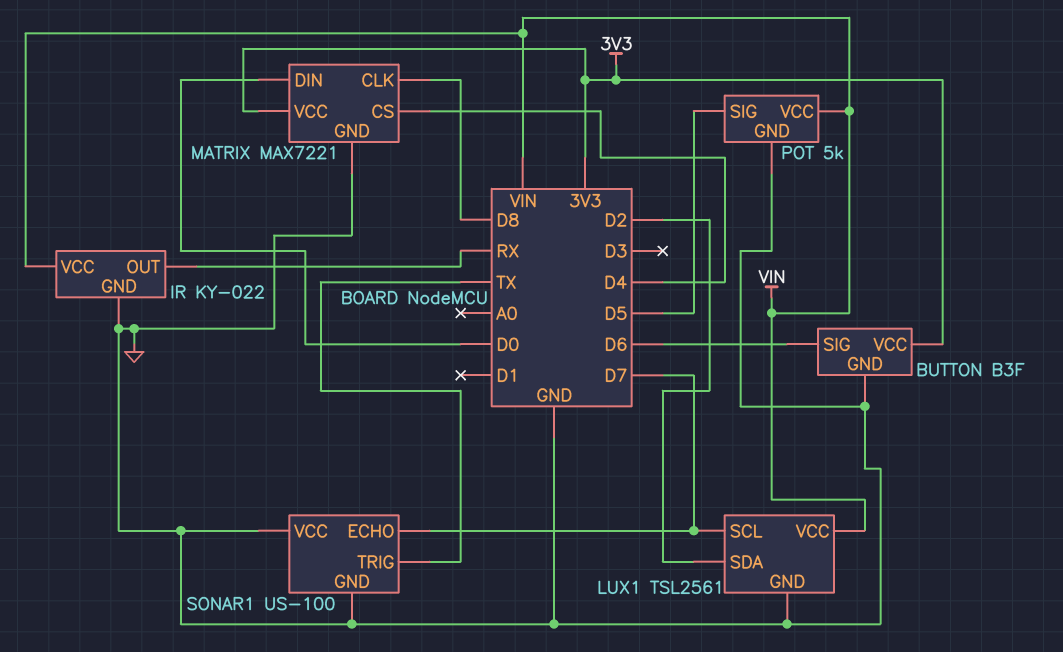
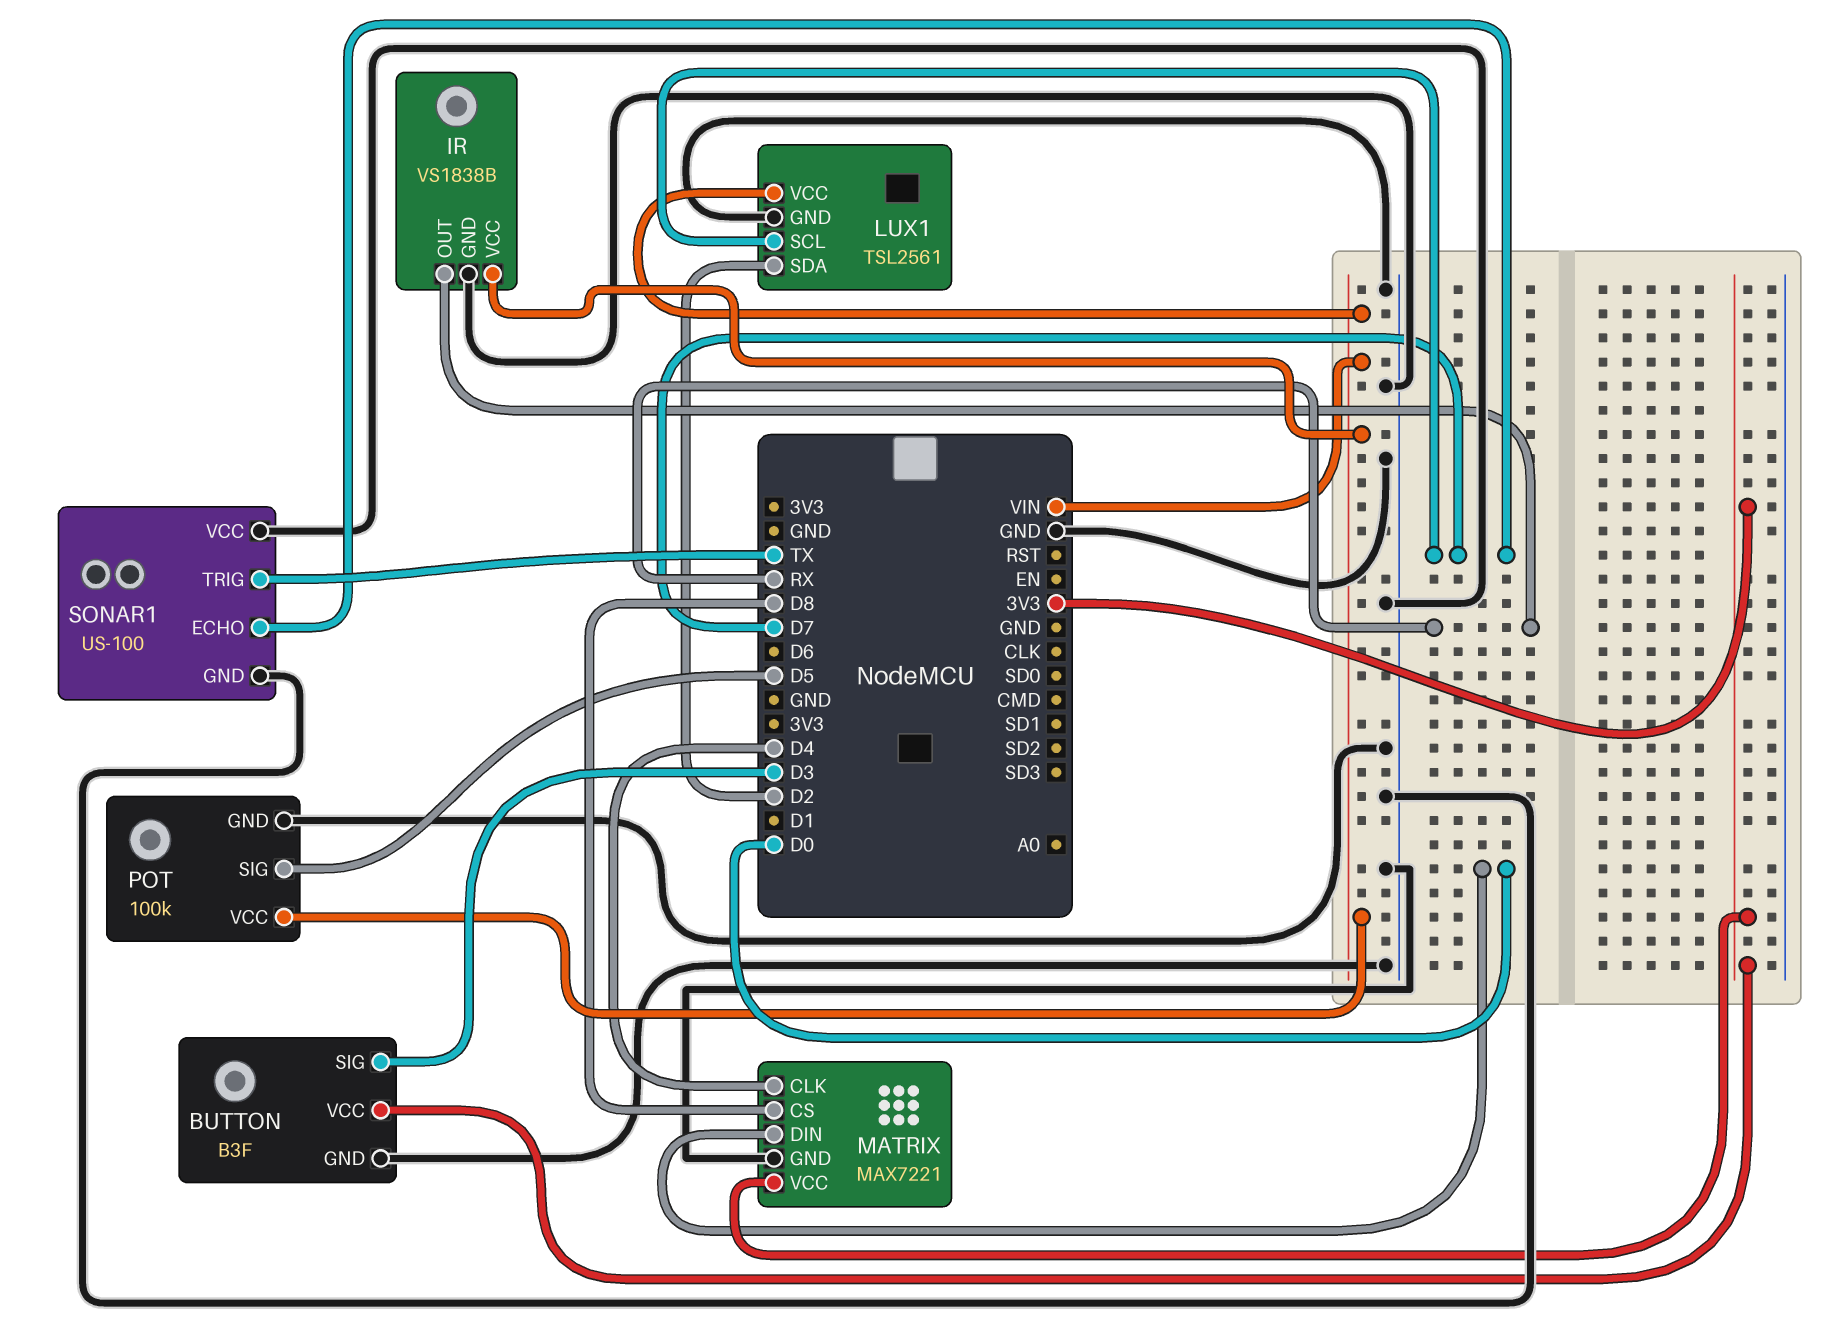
BUTTON pin SIG: D6 -> D3
IR: KY-022 -> VS1838B
MATRIX pin CLK: D8 -> D4
MATRIX pin CS: D4 -> D8
POT: 5k -> 100k

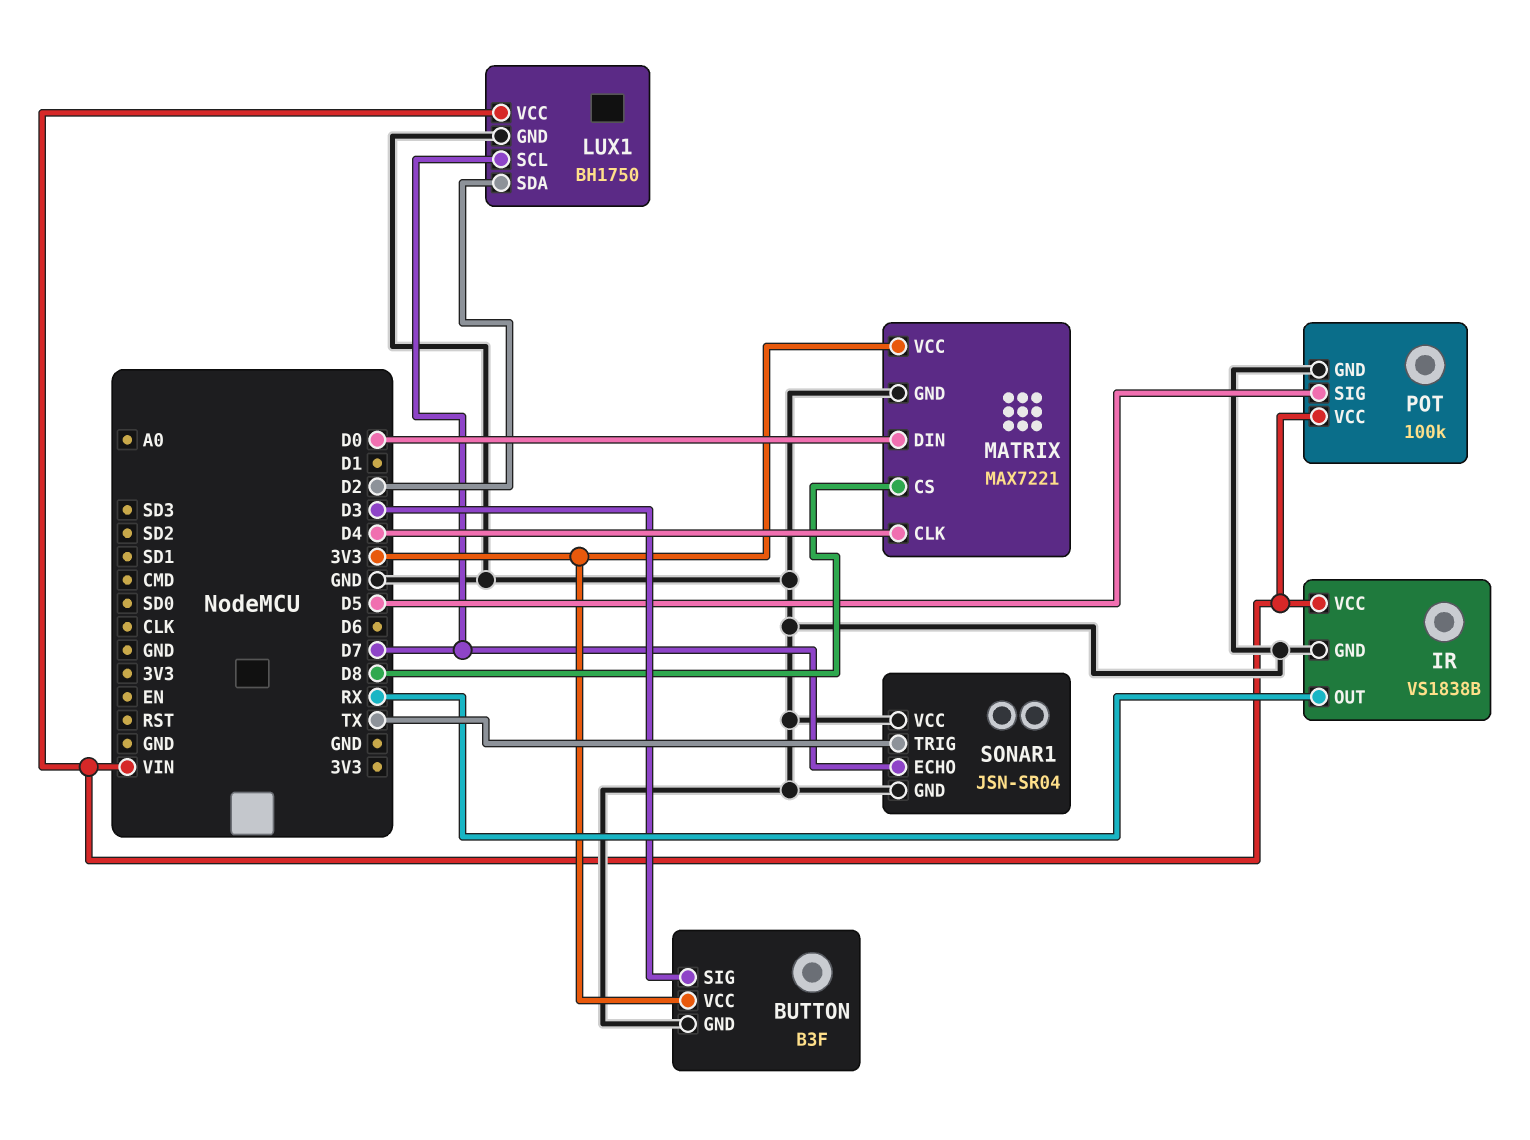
LUX1: TSL2561 -> BH1750
SONAR1: US-100 -> JSN-SR04

